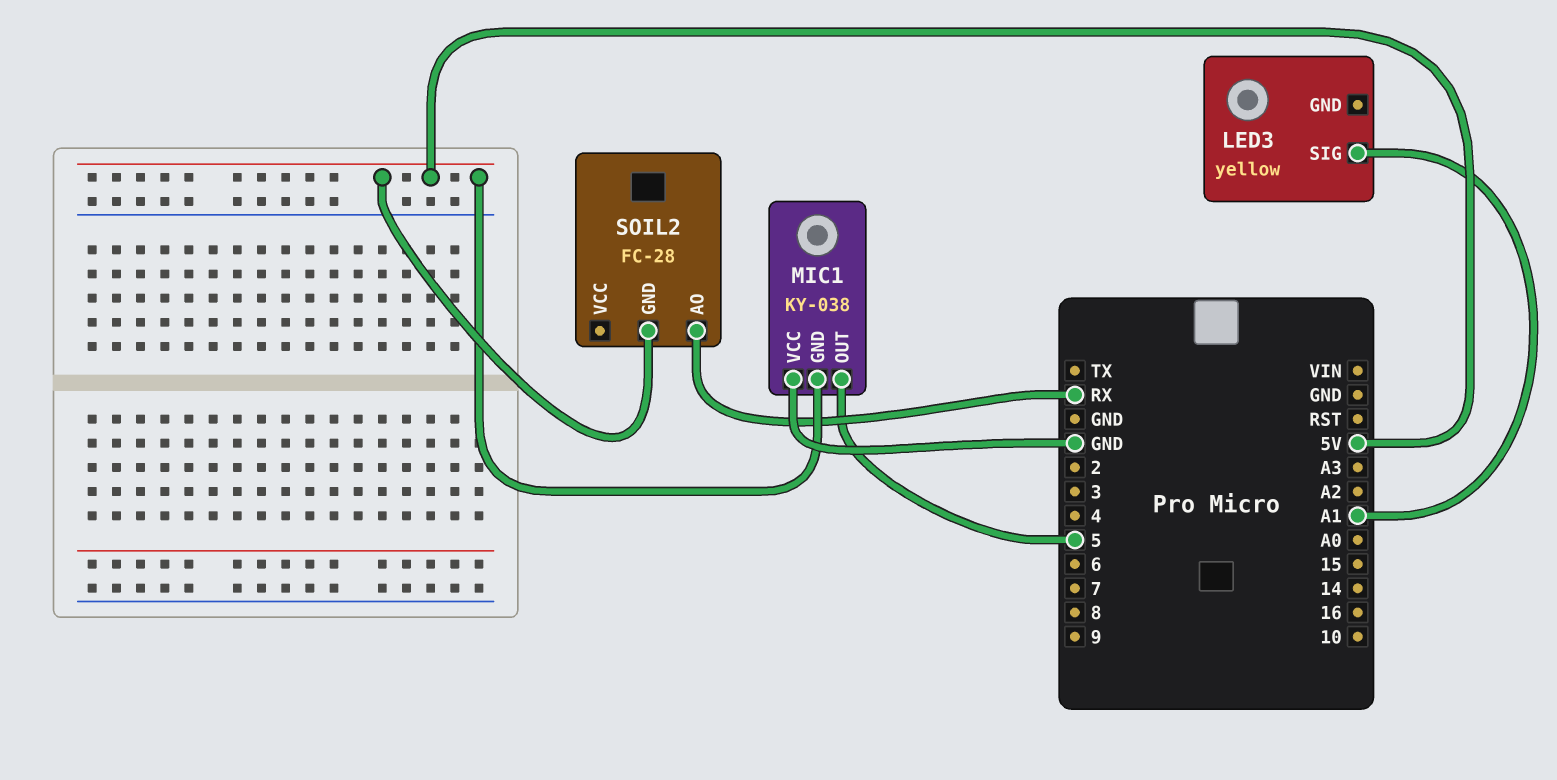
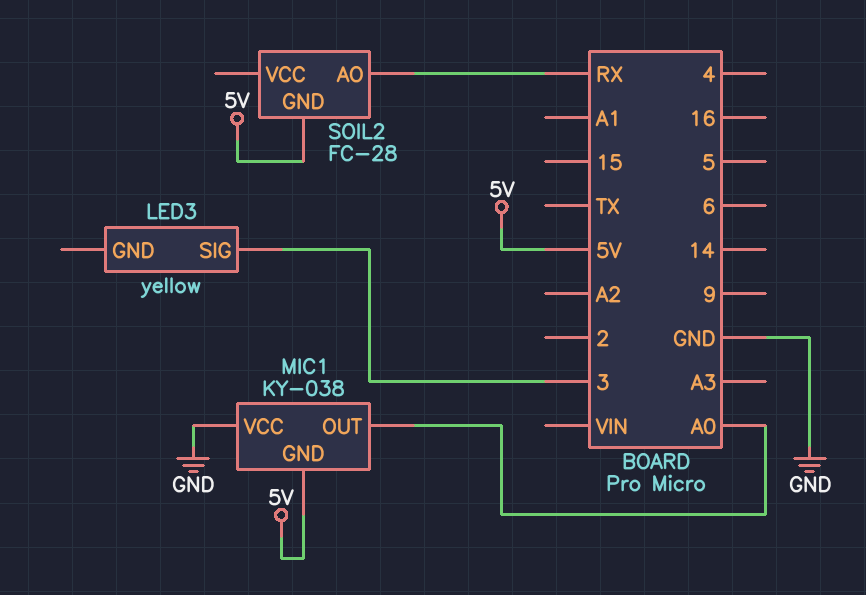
LED3 pin SIG: A1 -> 3
MIC1 pin OUT: 5 -> A0

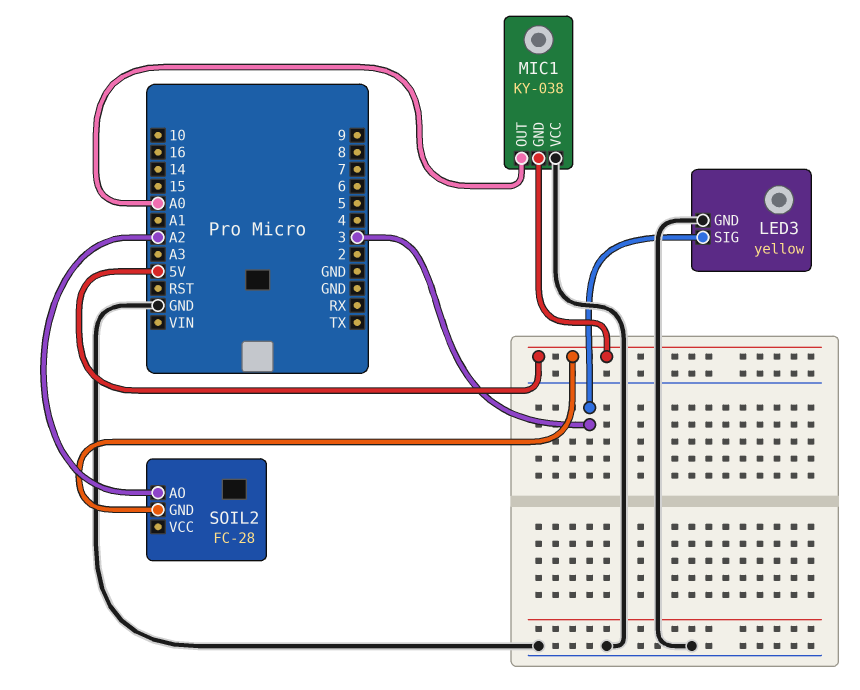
LED3 pin GND: none -> GND
SOIL2 pin AO: RX -> A2

